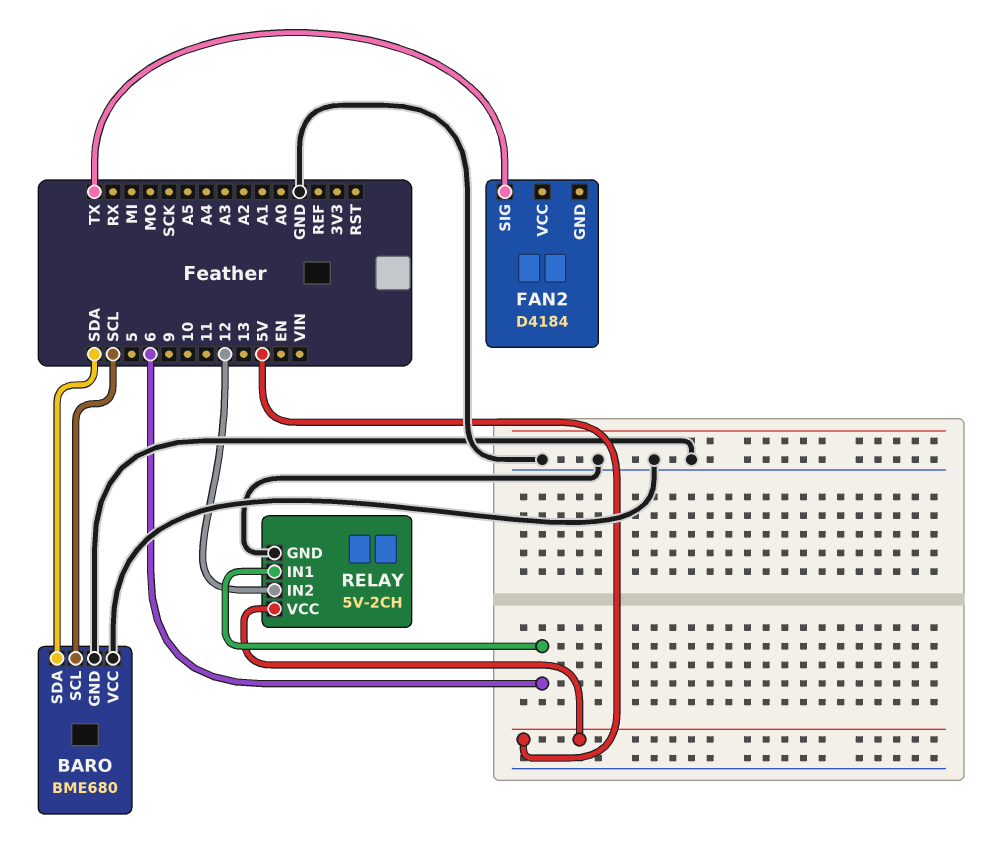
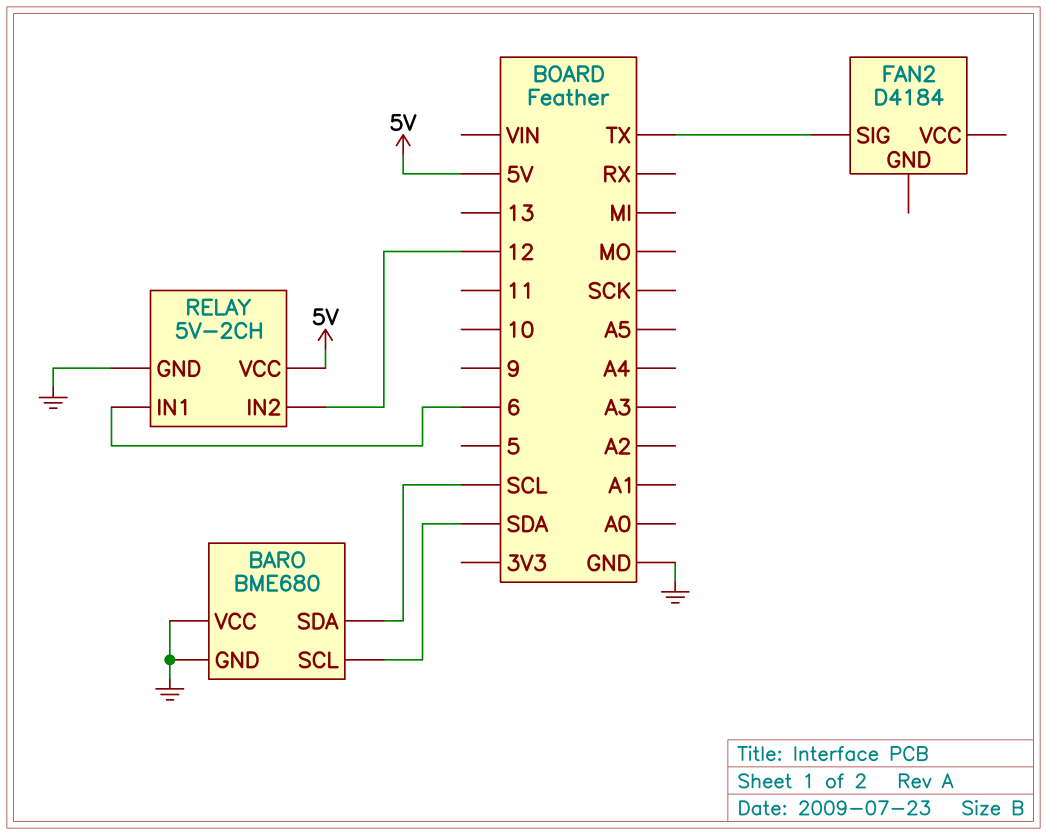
BARO pin SCL: SCL -> SDA
BARO pin SDA: SDA -> SCL

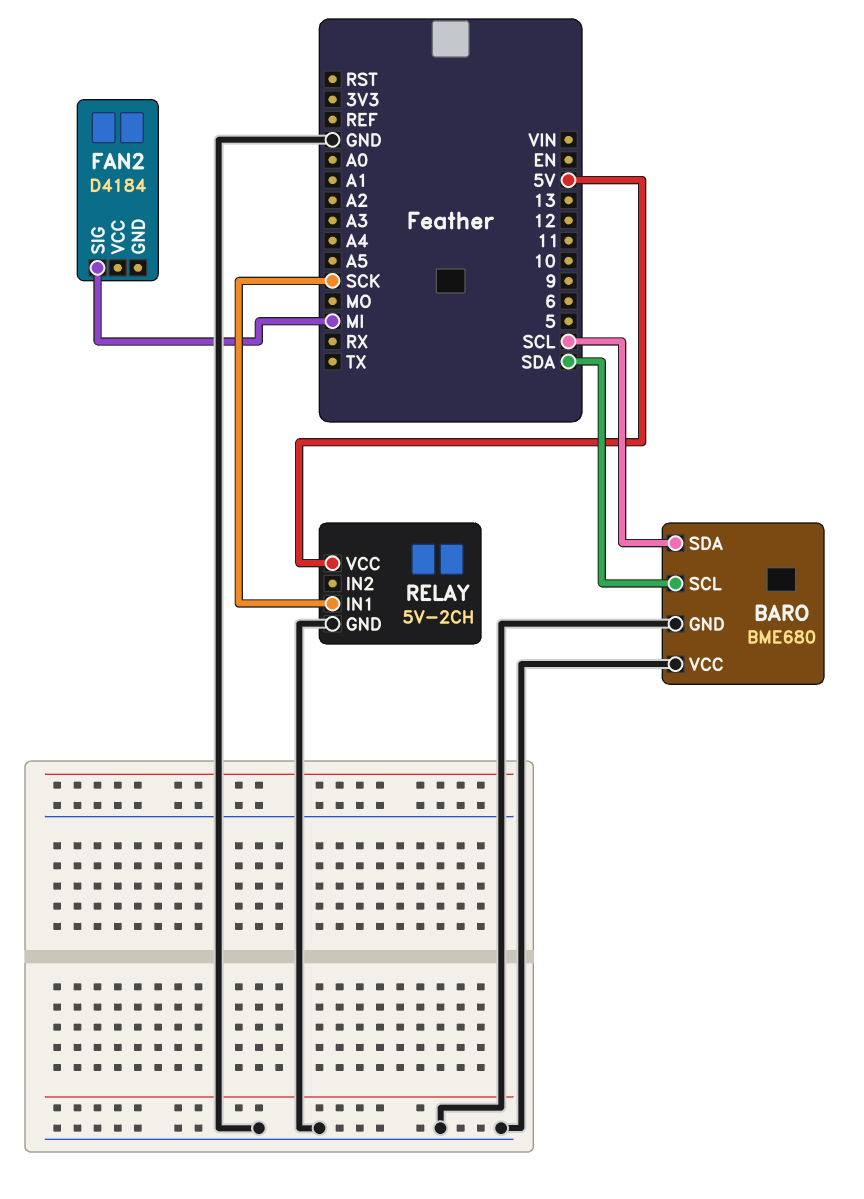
FAN2 pin SIG: TX -> MI
RELAY pin IN1: 6 -> SCK
RELAY pin IN2: 12 -> none

